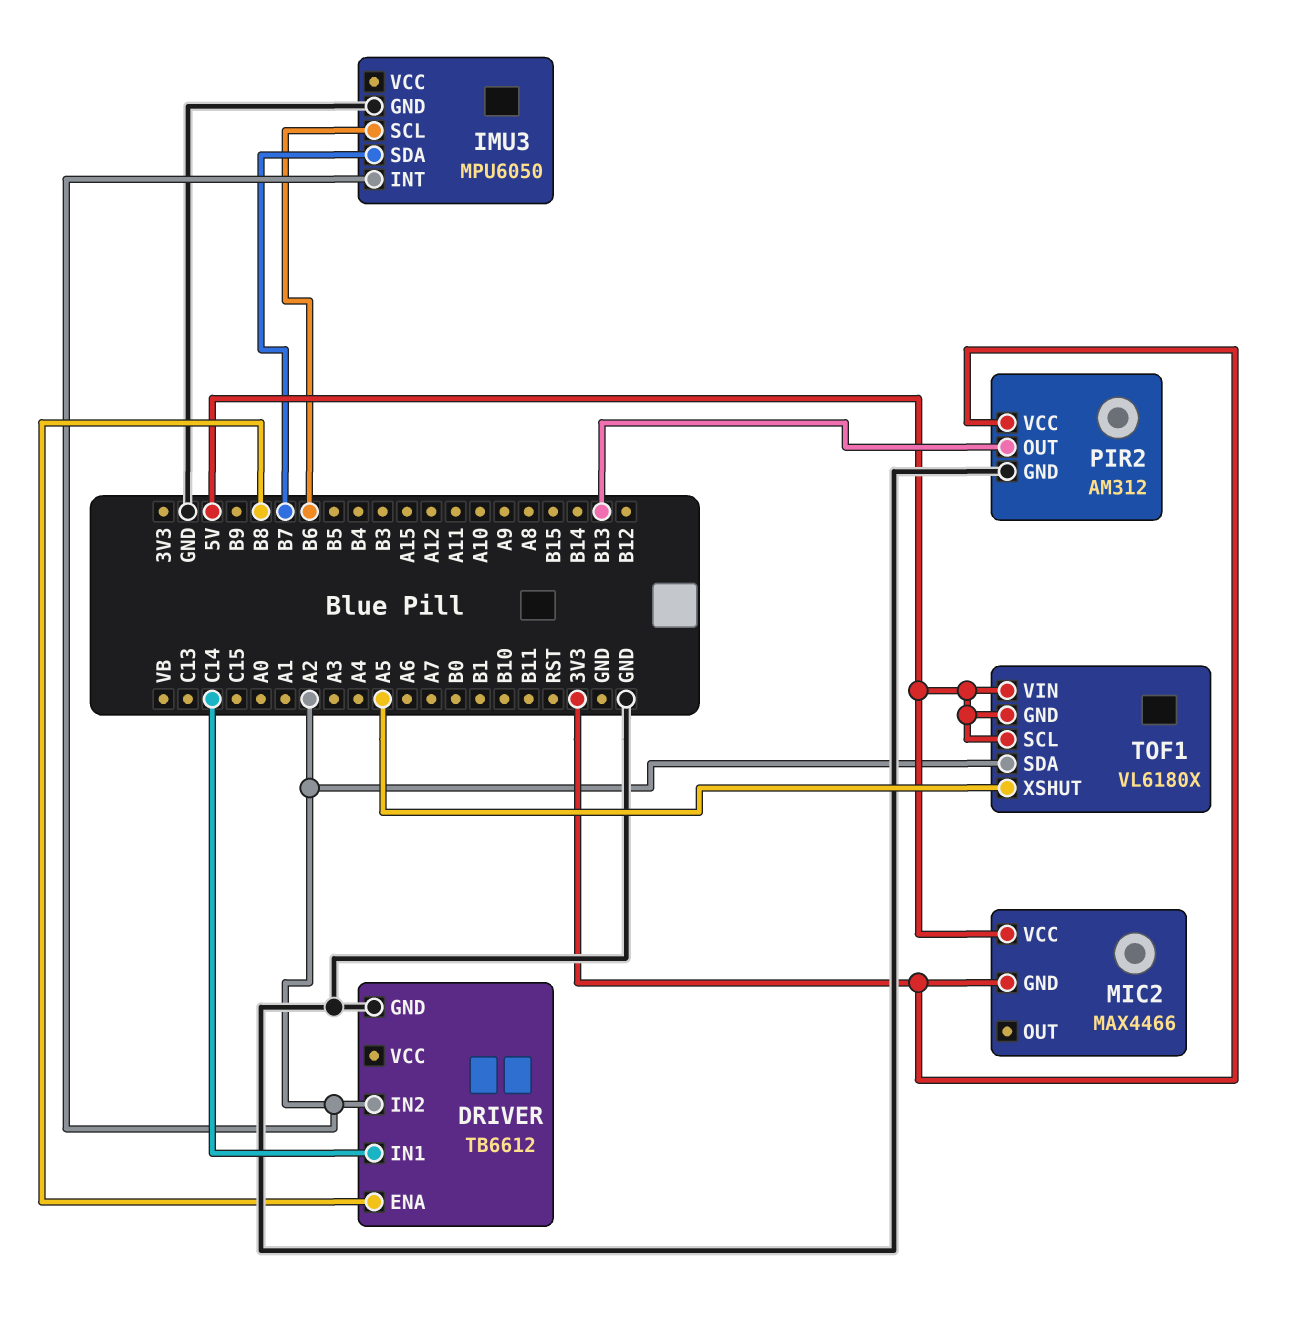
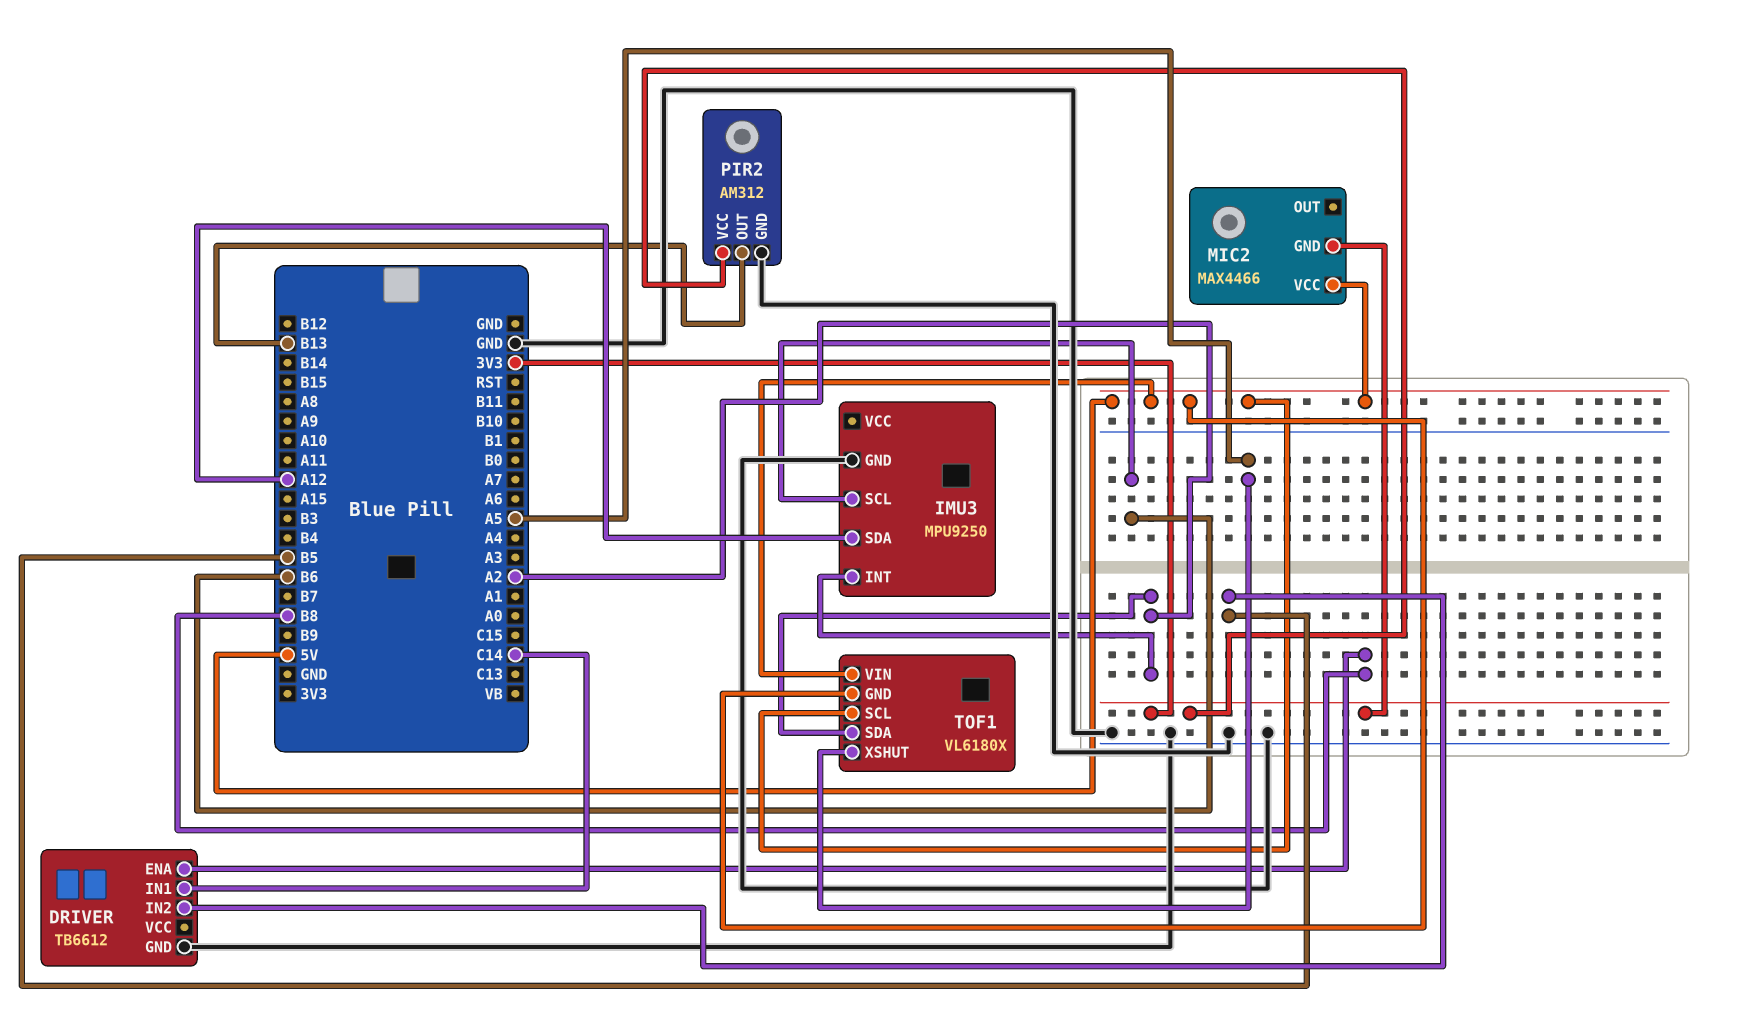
DRIVER pin IN2: A2 -> B5
IMU3: MPU6050 -> MPU9250
IMU3 pin SDA: B7 -> A12

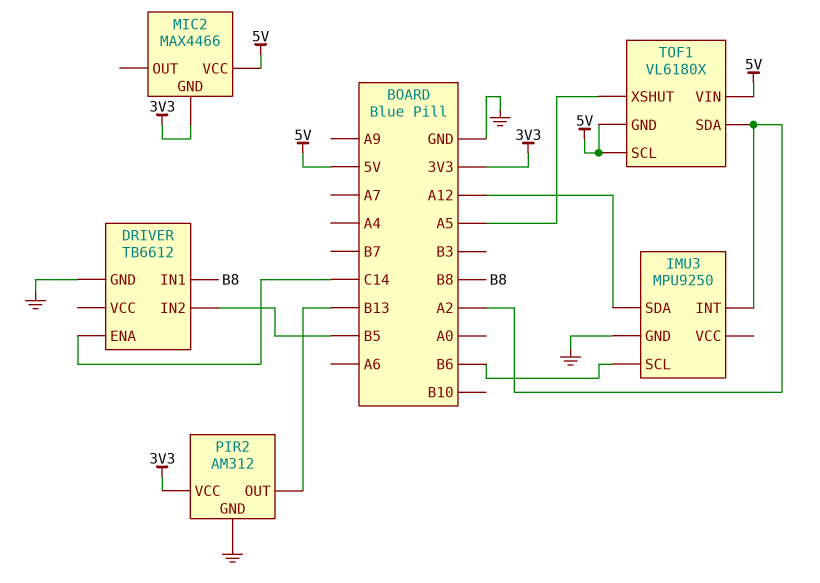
DRIVER pin ENA: B8 -> C14
DRIVER pin IN1: C14 -> B8

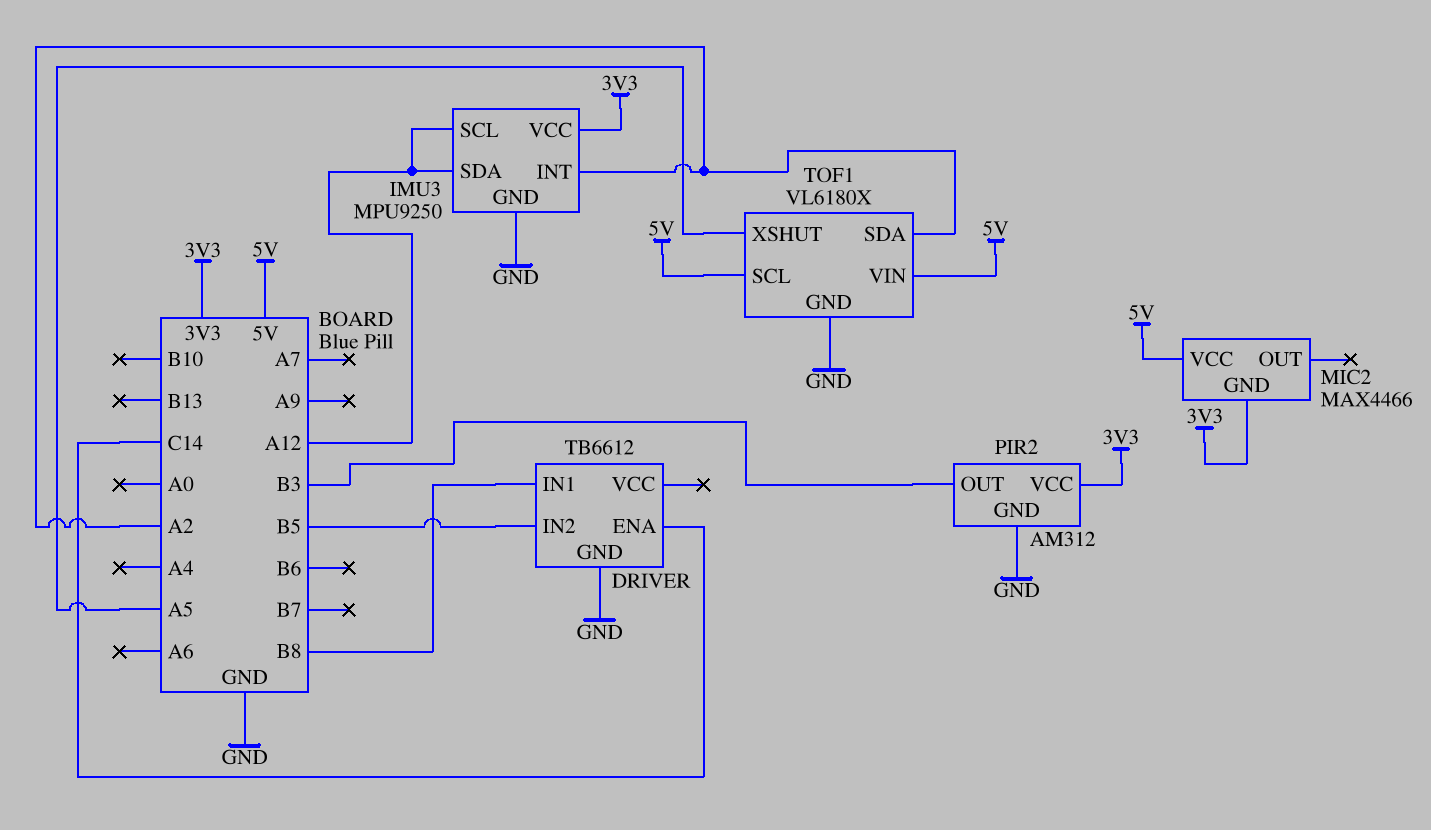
IMU3 pin SCL: B6 -> A12
IMU3 pin VCC: none -> 3V3
PIR2 pin OUT: B13 -> B3
TOF1 pin GND: 5V -> GND

